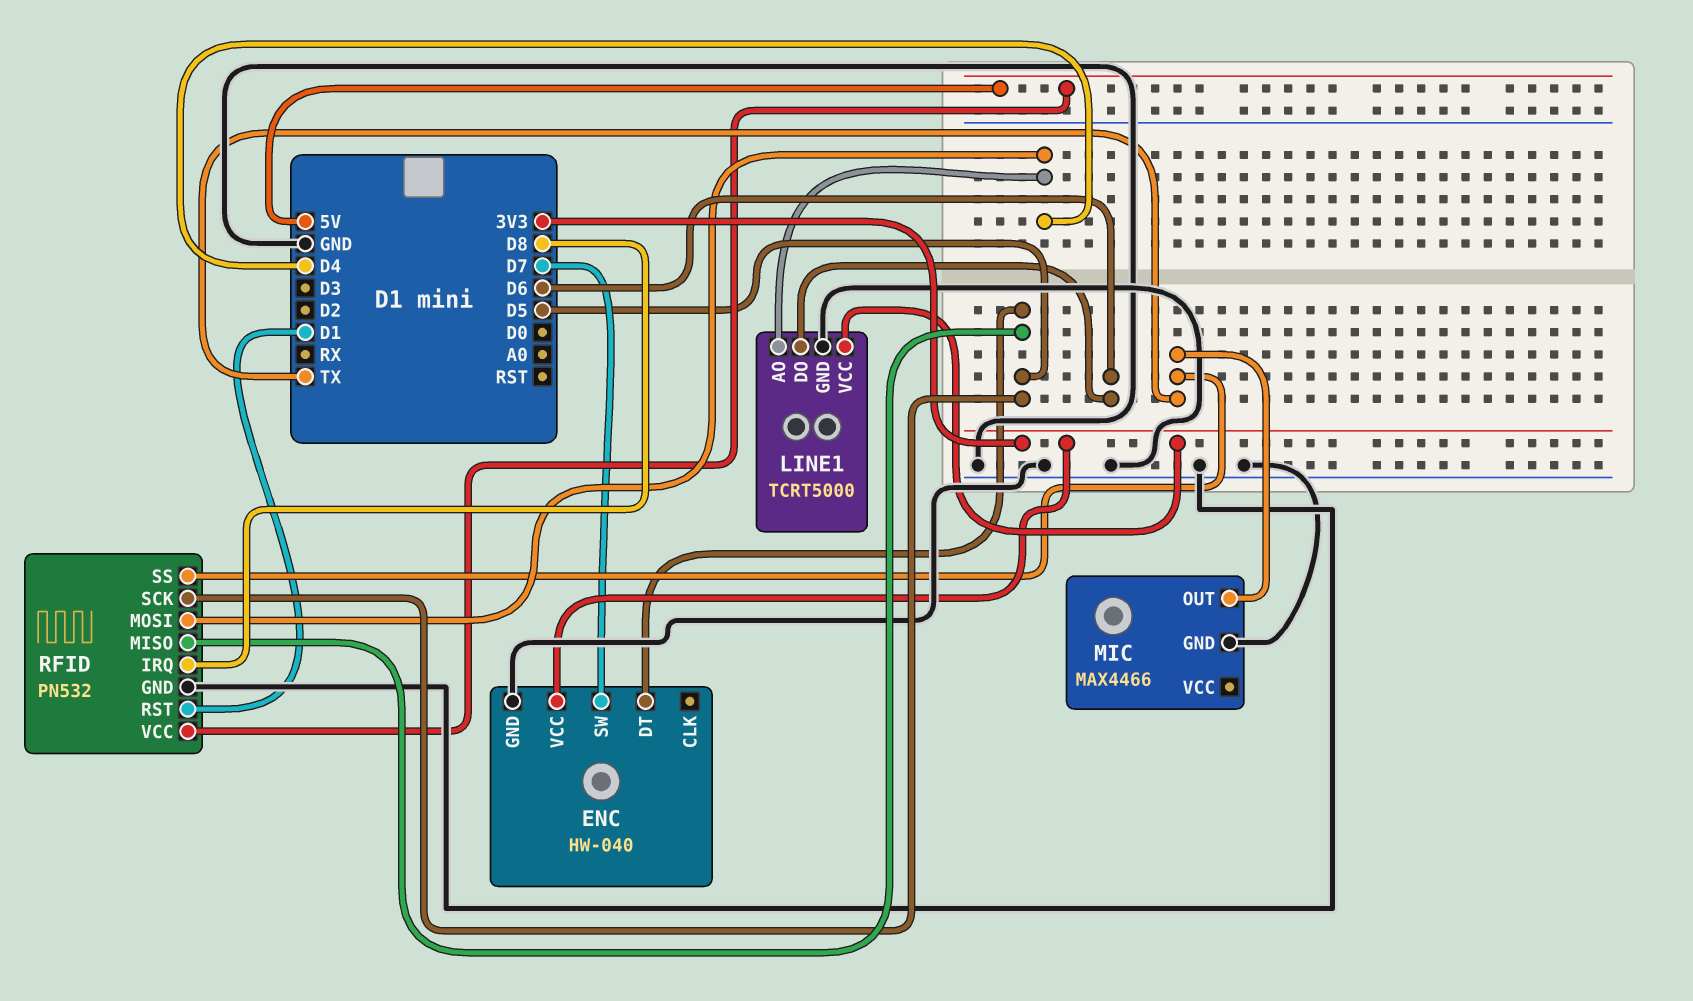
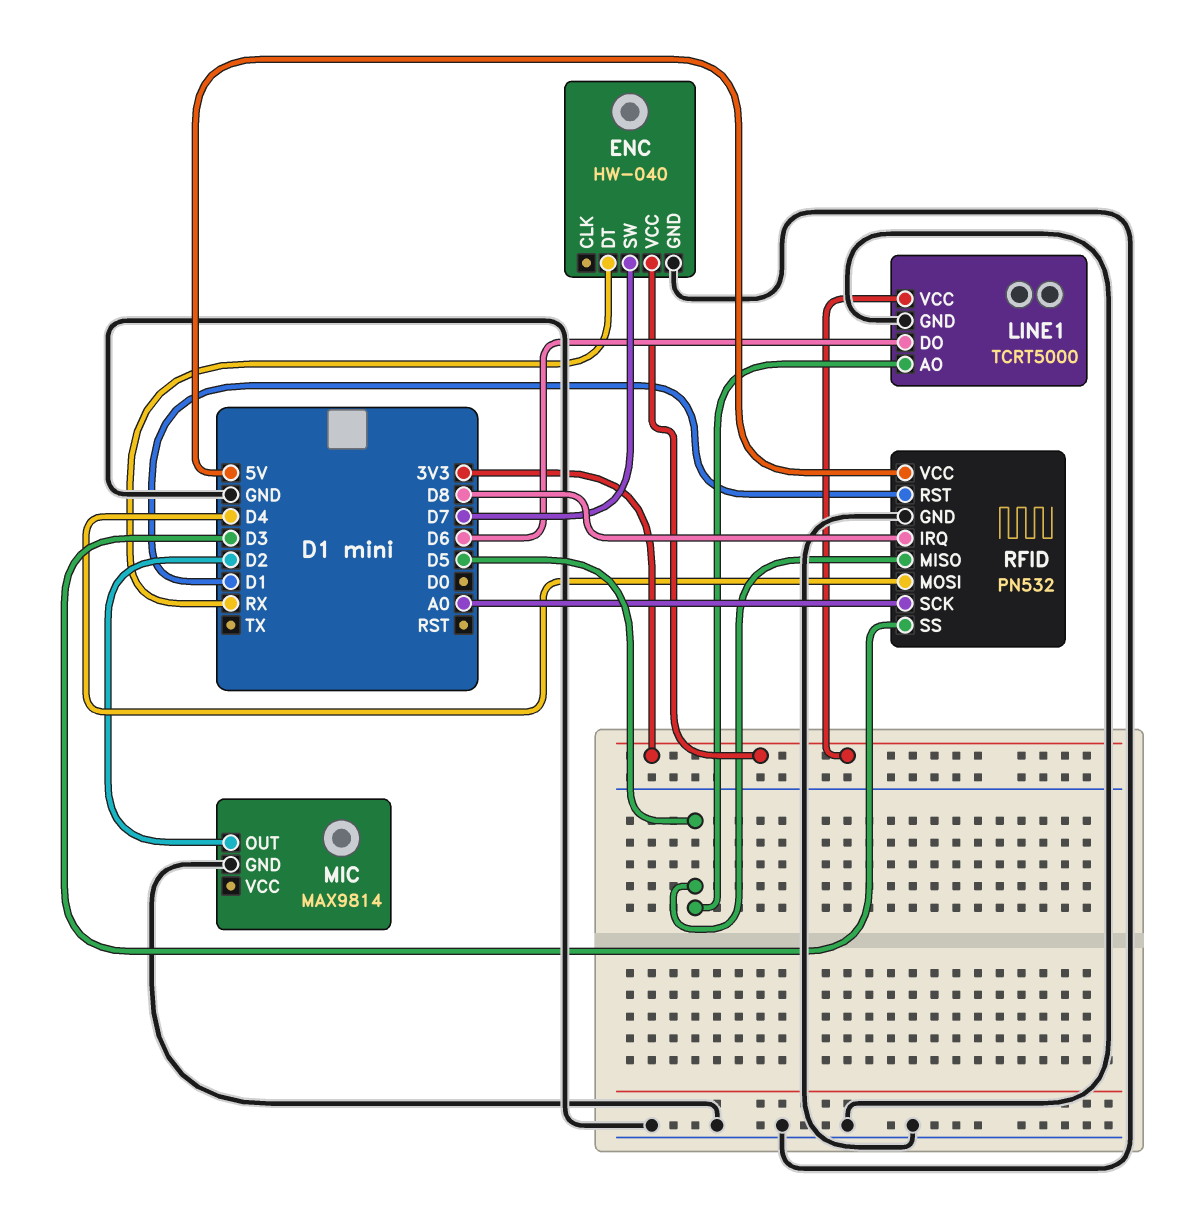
ENC pin DT: D5 -> RX
LINE1 pin AO: D4 -> D5
MIC: MAX4466 -> MAX9814
MIC pin OUT: TX -> D2
RFID pin SCK: D5 -> A0
RFID pin SS: TX -> D3

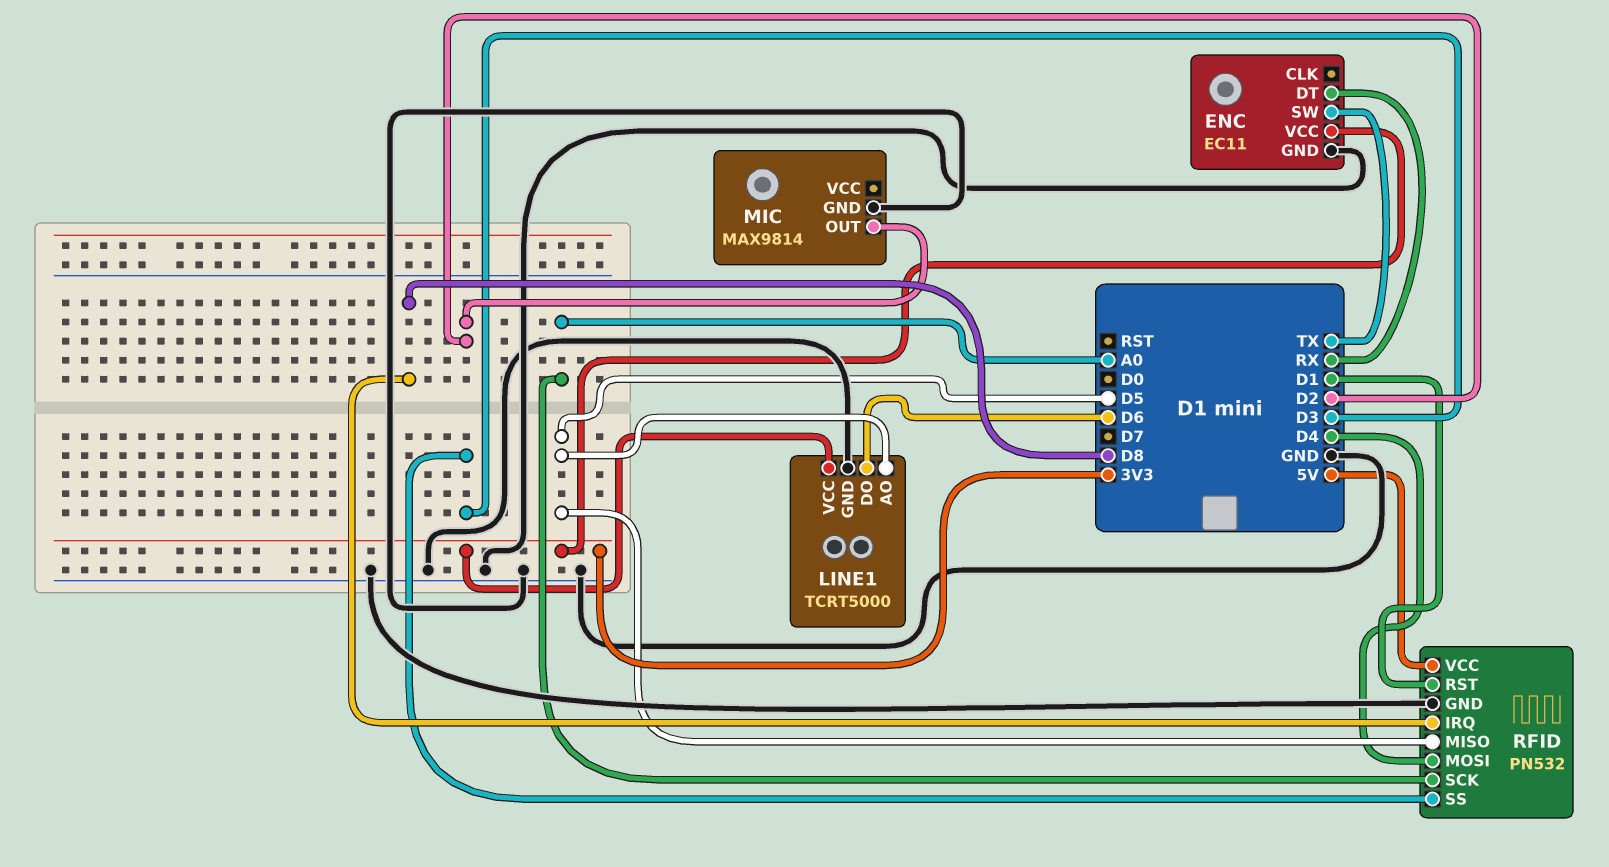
ENC: HW-040 -> EC11
ENC pin SW: D7 -> TX

